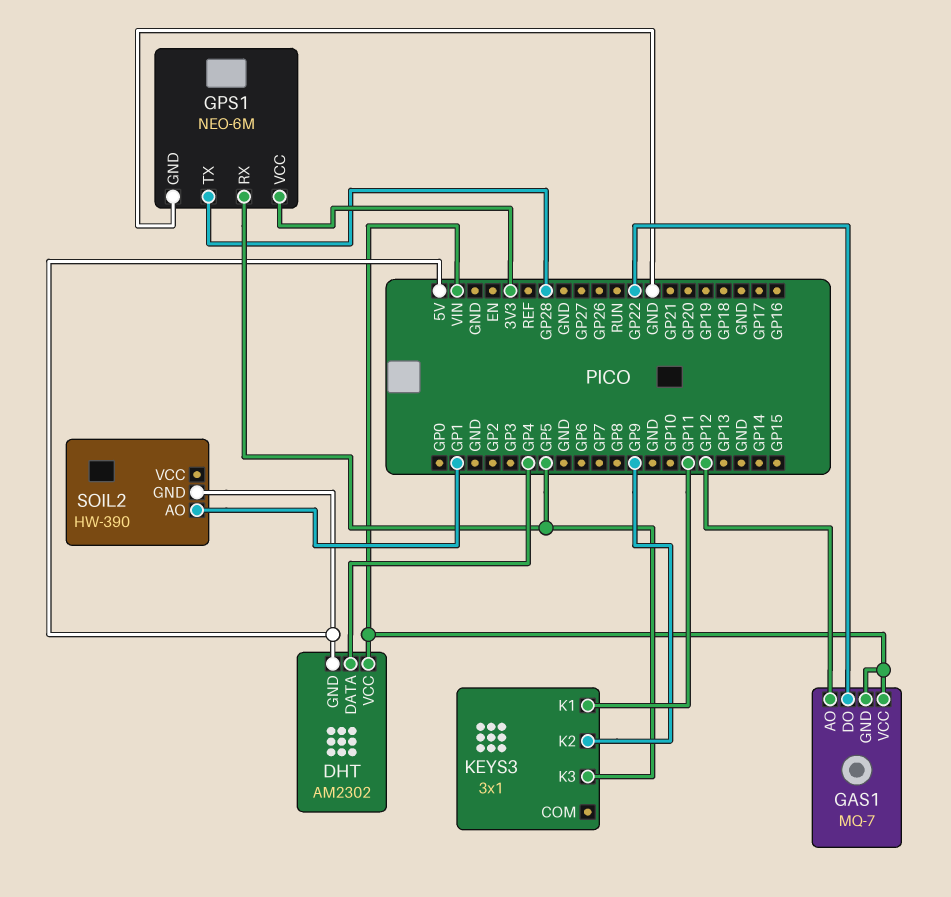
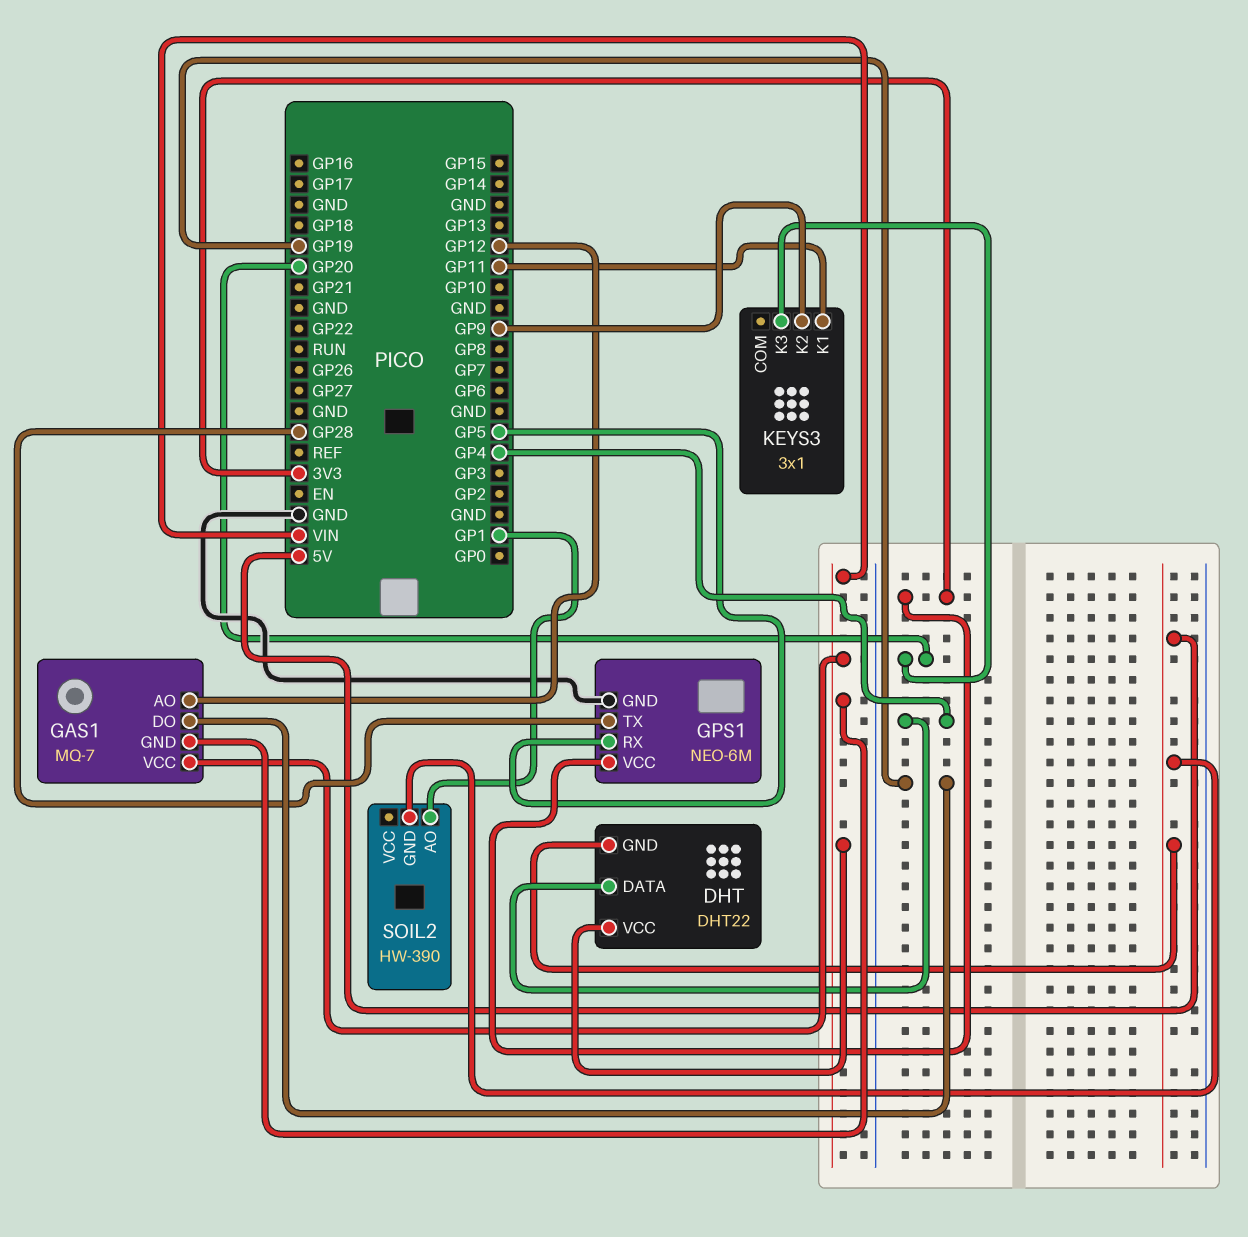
DHT: AM2302 -> DHT22
GAS1 pin DO: GP22 -> GP19
KEYS3 pin K3: GP5 -> GP20

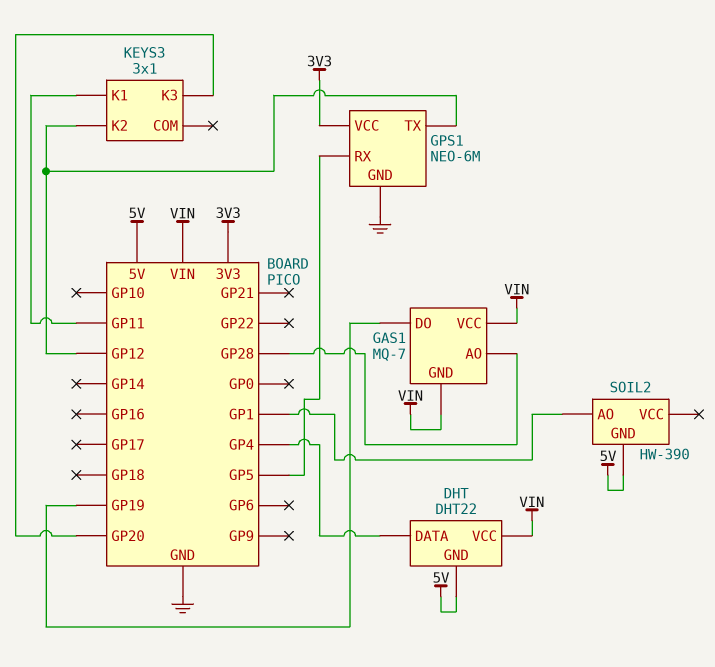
GAS1 pin AO: GP12 -> GP28
GPS1 pin TX: GP28 -> GP12
KEYS3 pin K2: GP9 -> GP12

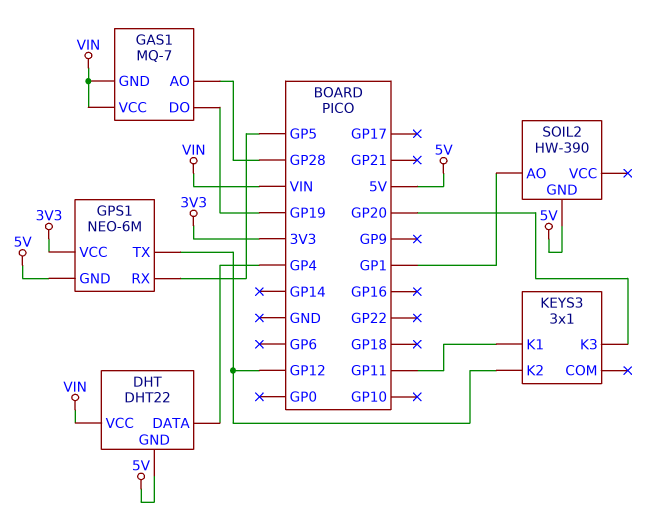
GPS1 pin GND: GND -> 5V

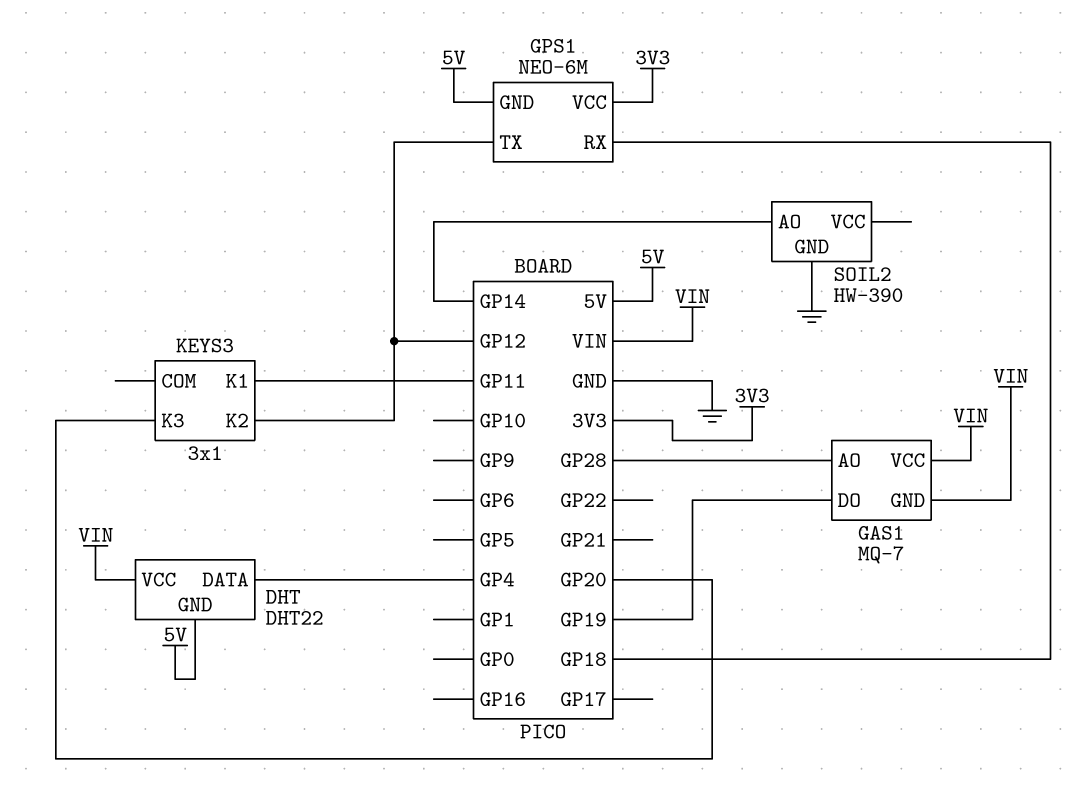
GPS1 pin RX: GP5 -> GP18
SOIL2 pin AO: GP1 -> GP14
SOIL2 pin GND: 5V -> GND

